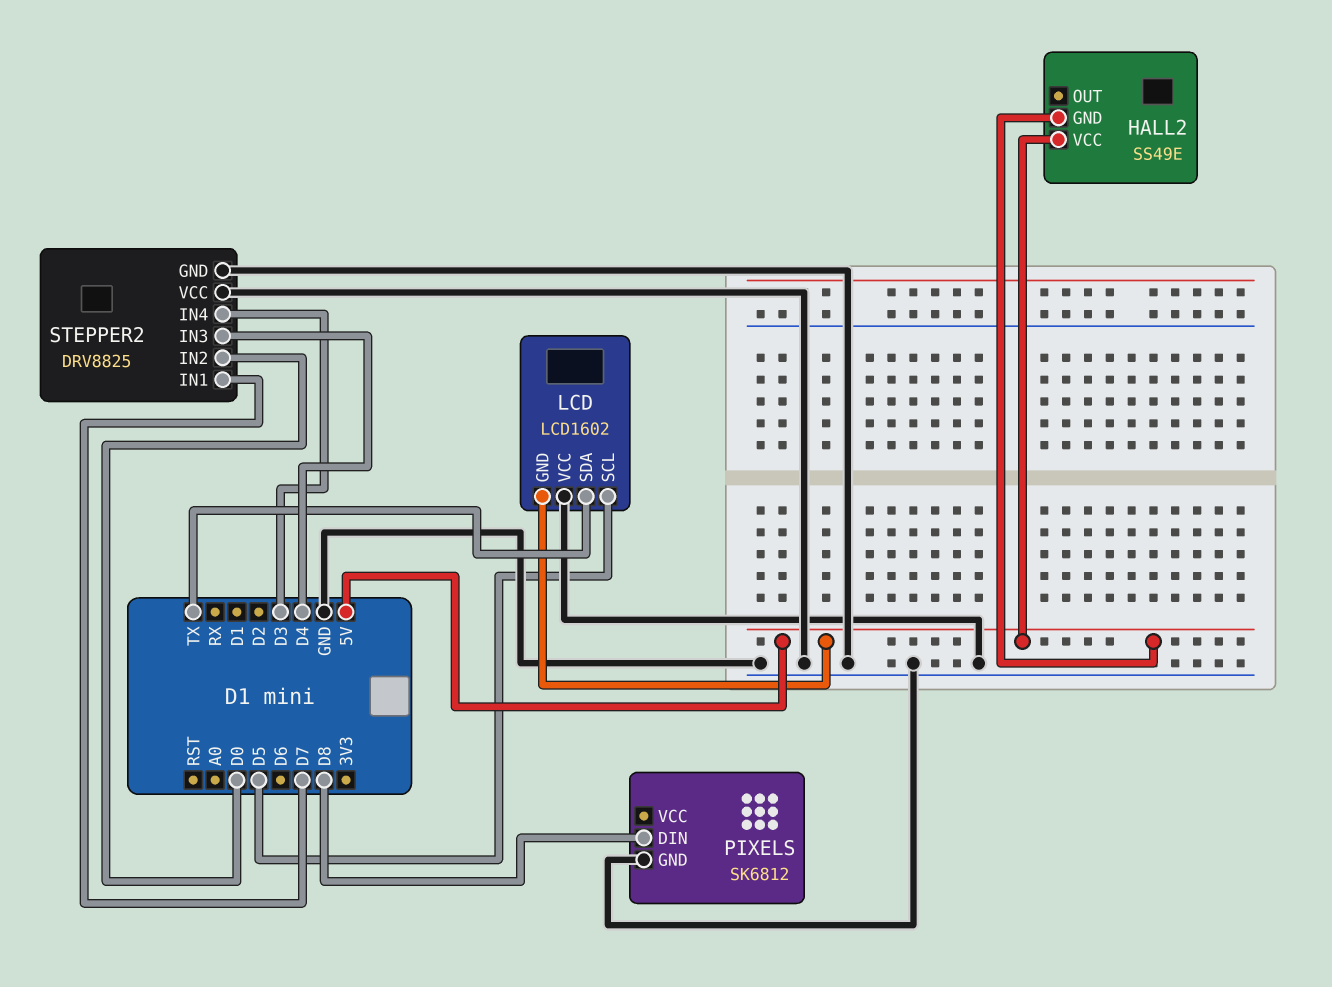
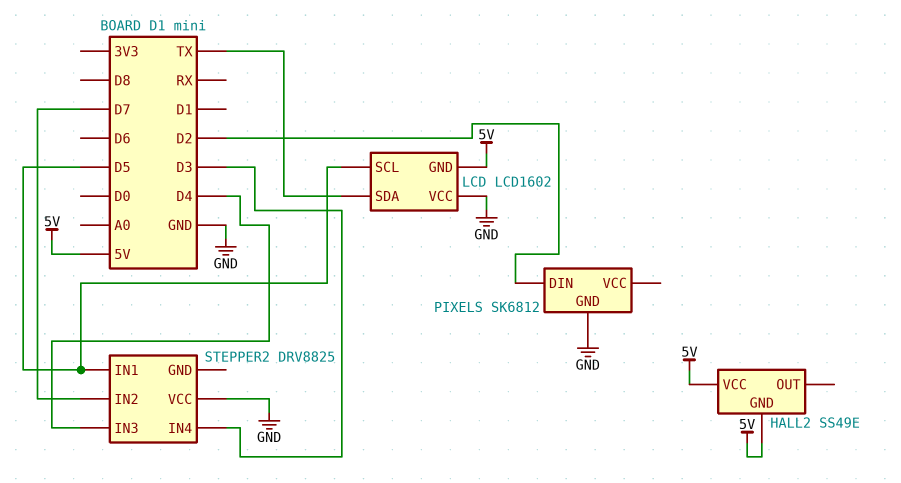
PIXELS pin DIN: D8 -> D2
STEPPER2 pin GND: GND -> none
STEPPER2 pin IN1: D7 -> D5
STEPPER2 pin IN2: D0 -> D7

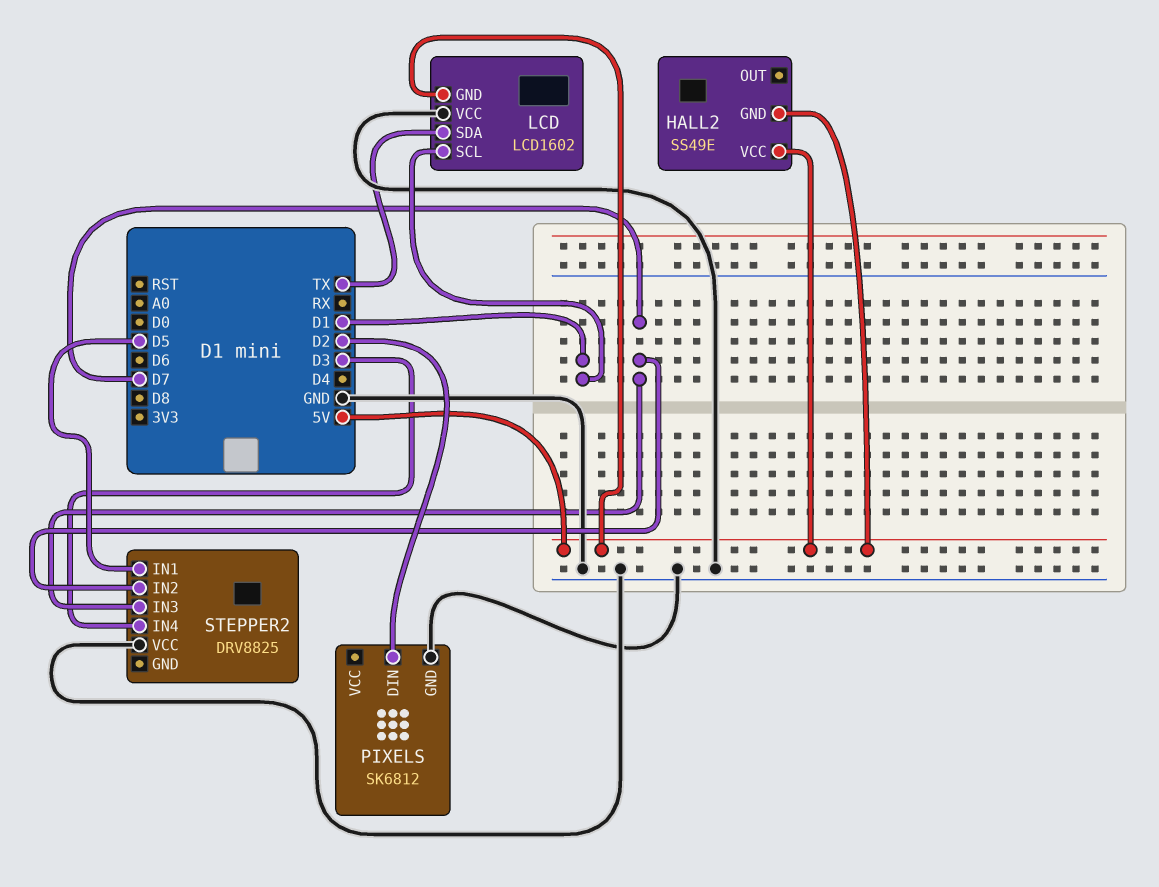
LCD pin SCL: D5 -> D1
STEPPER2 pin IN3: D4 -> D7

